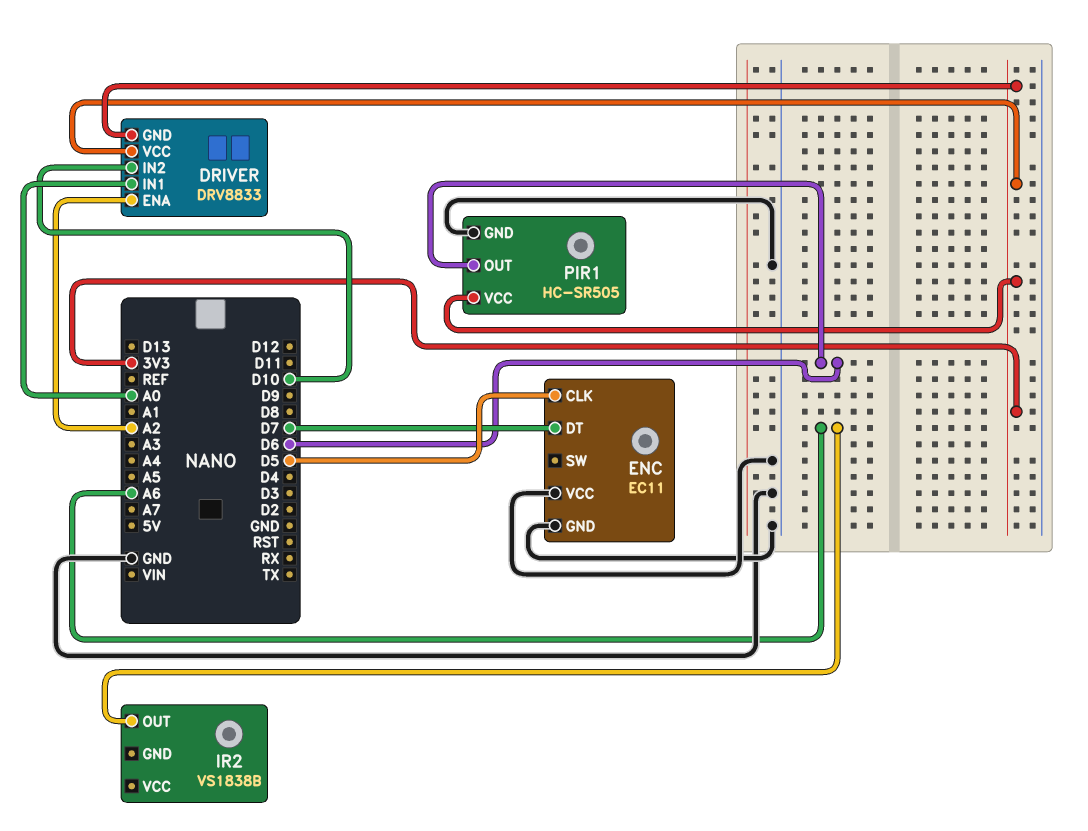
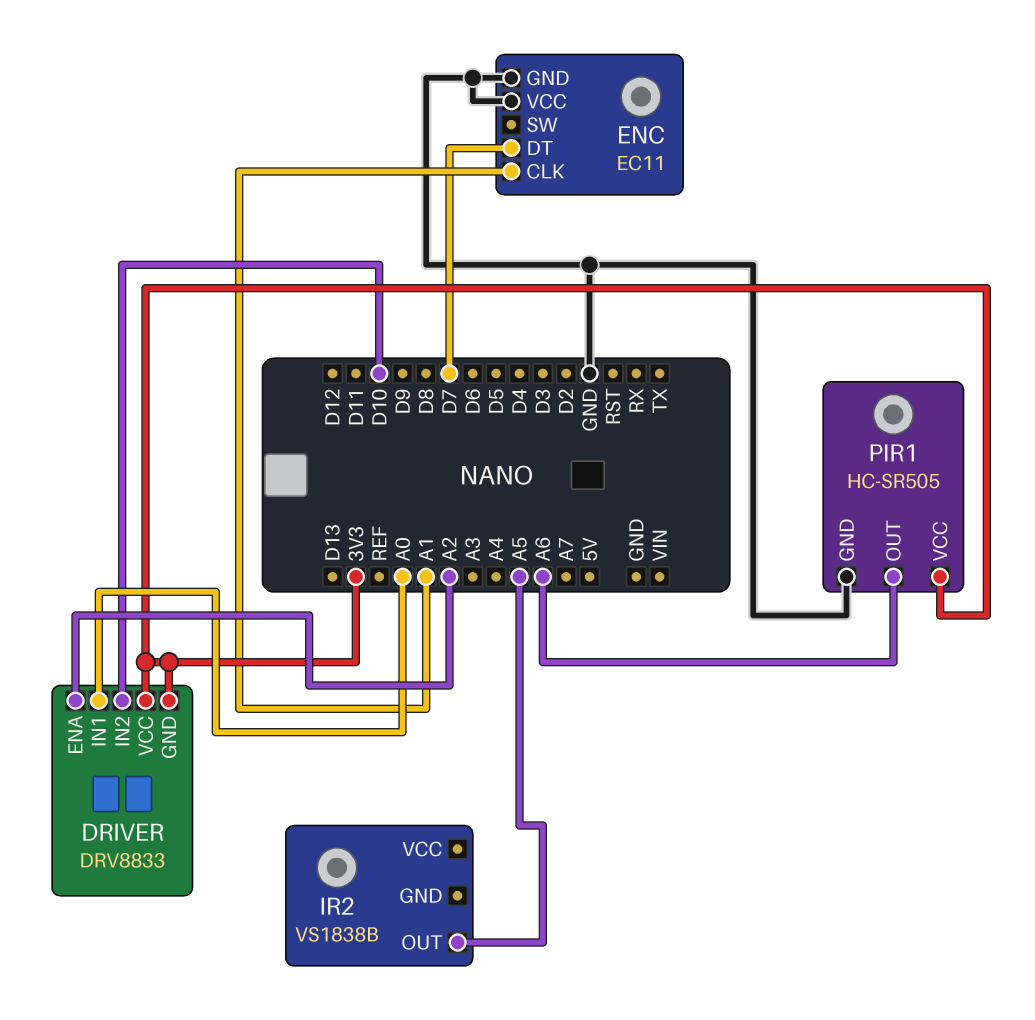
ENC pin CLK: D5 -> A1
IR2 pin OUT: A6 -> A5
PIR1 pin OUT: D6 -> A6

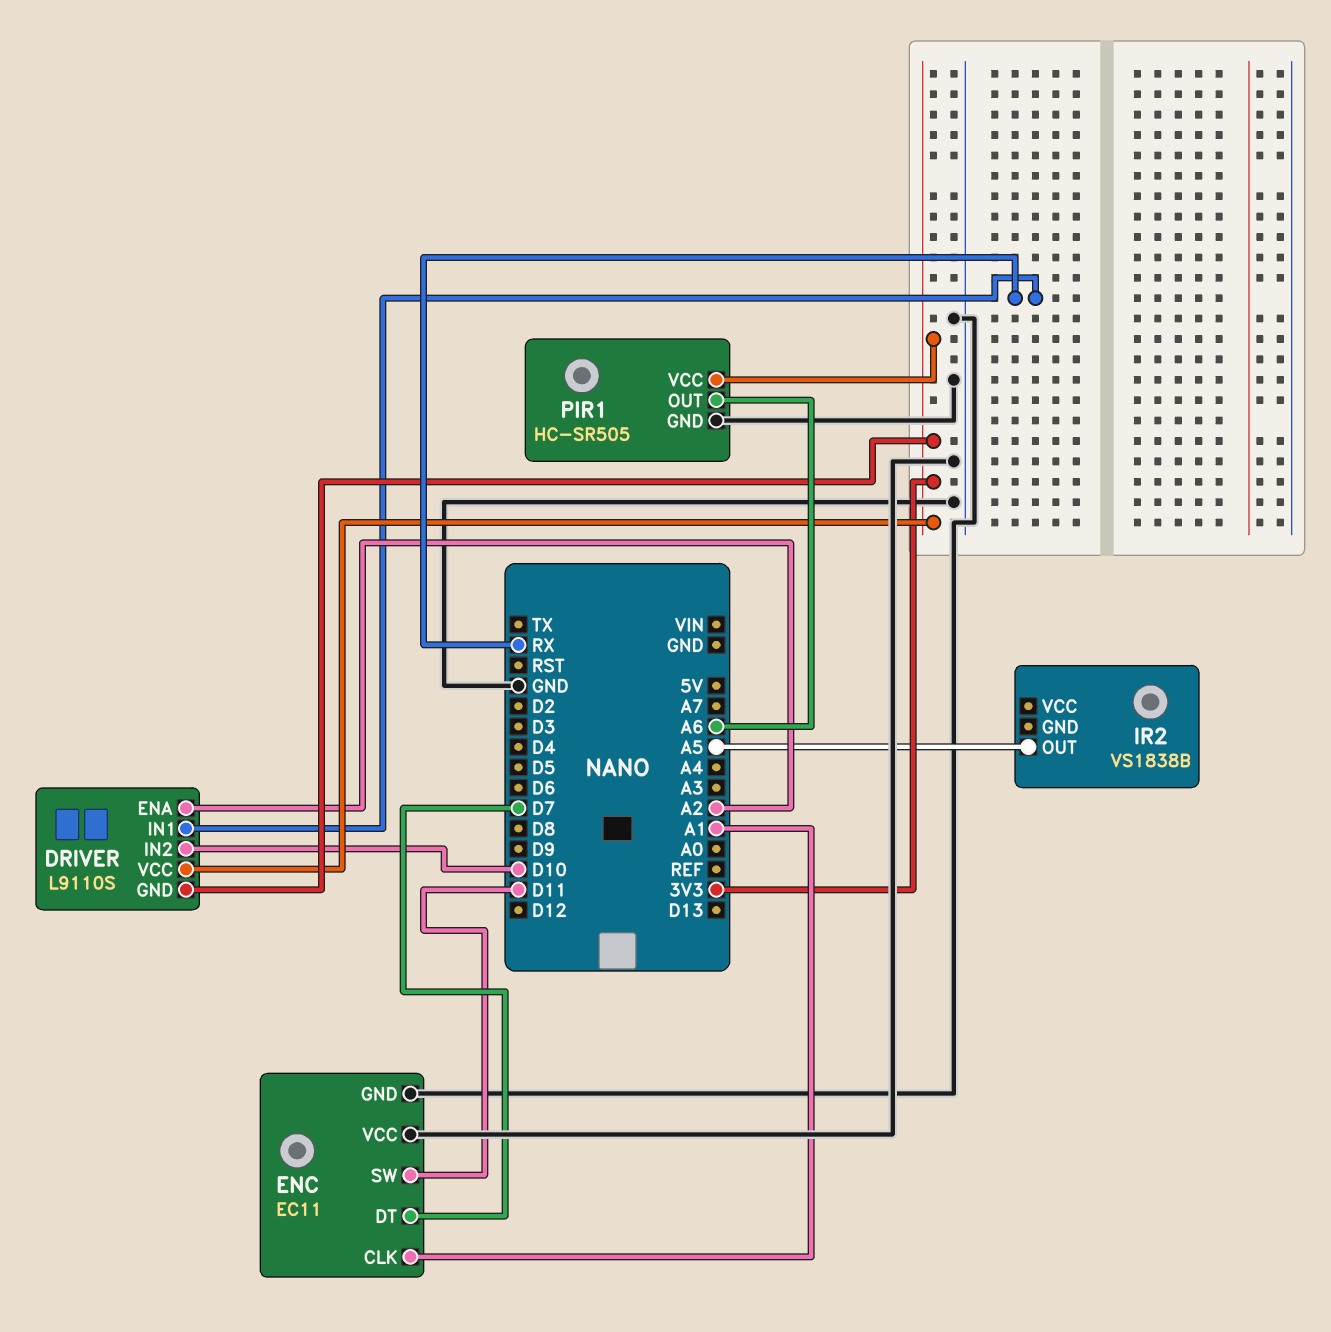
DRIVER: DRV8833 -> L9110S
DRIVER pin IN1: A0 -> RX
ENC pin SW: none -> D11

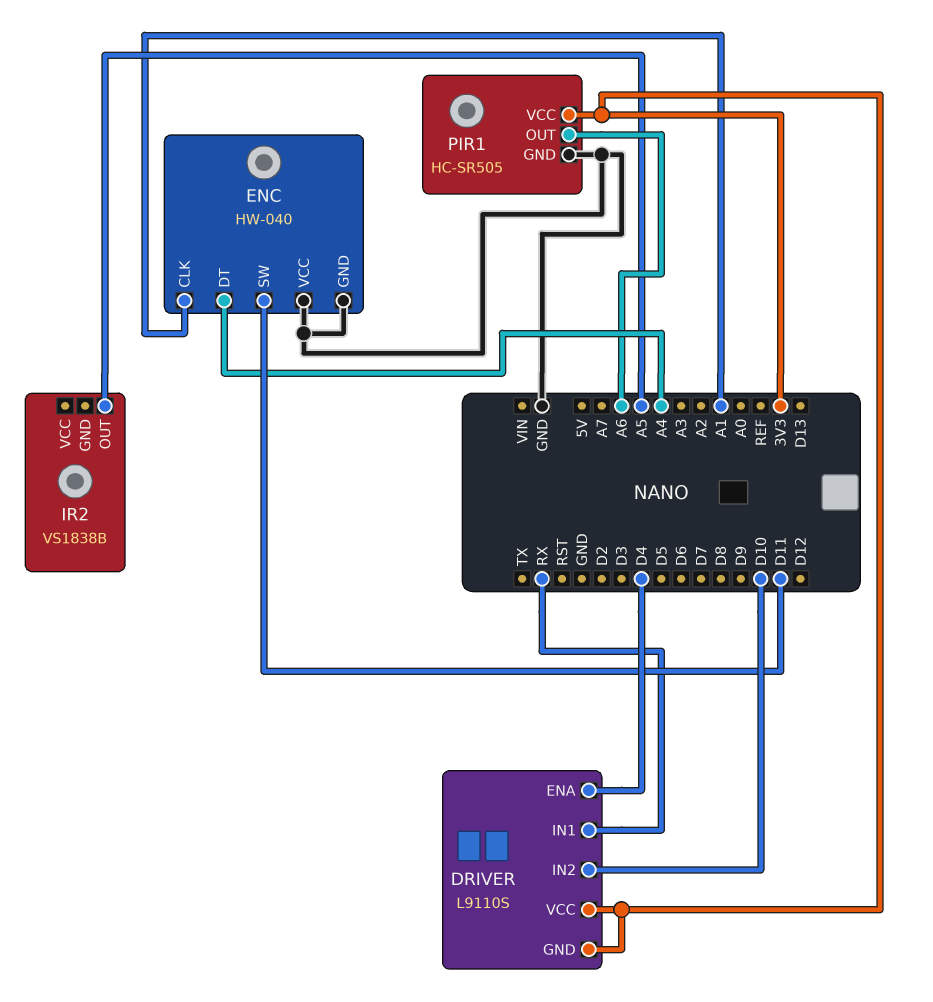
DRIVER pin ENA: A2 -> D4
ENC: EC11 -> HW-040
ENC pin DT: D7 -> A4

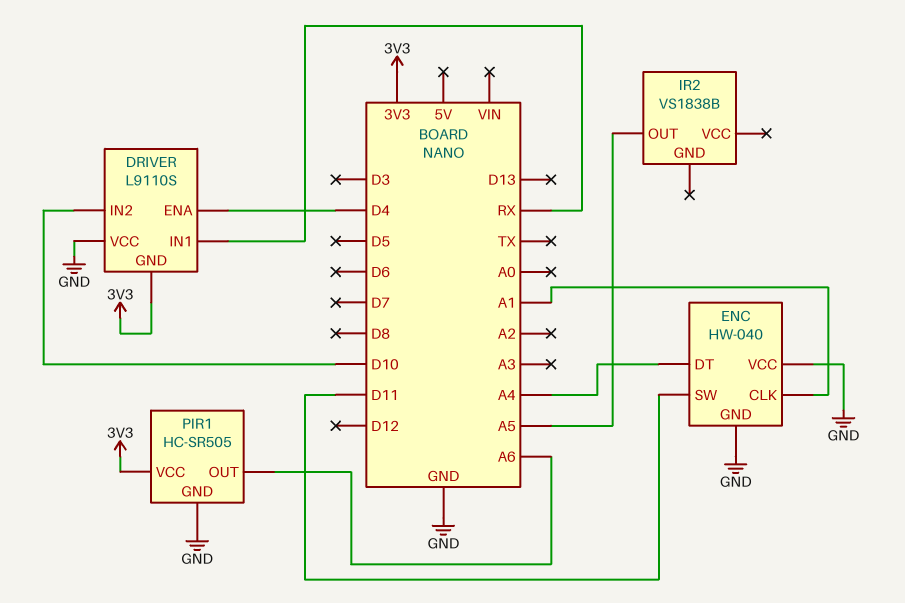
DRIVER pin VCC: 3V3 -> GND

